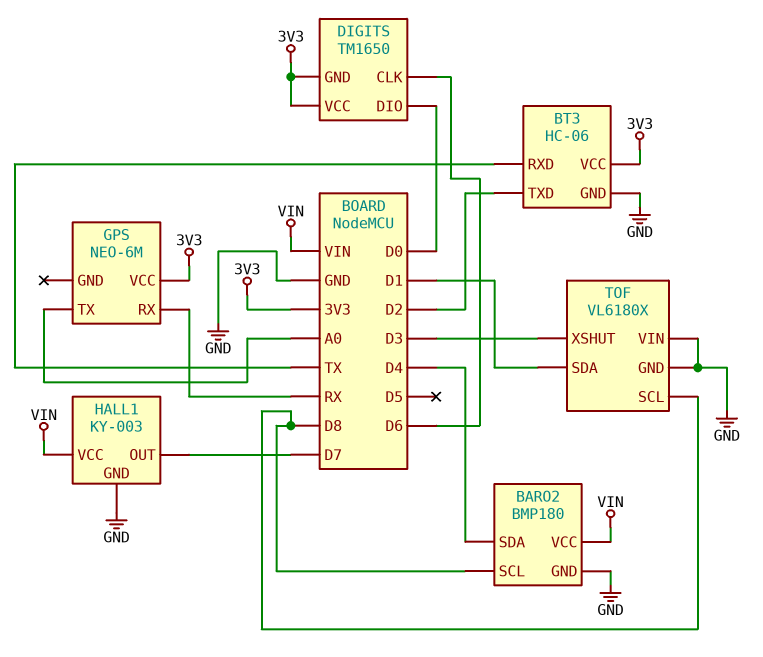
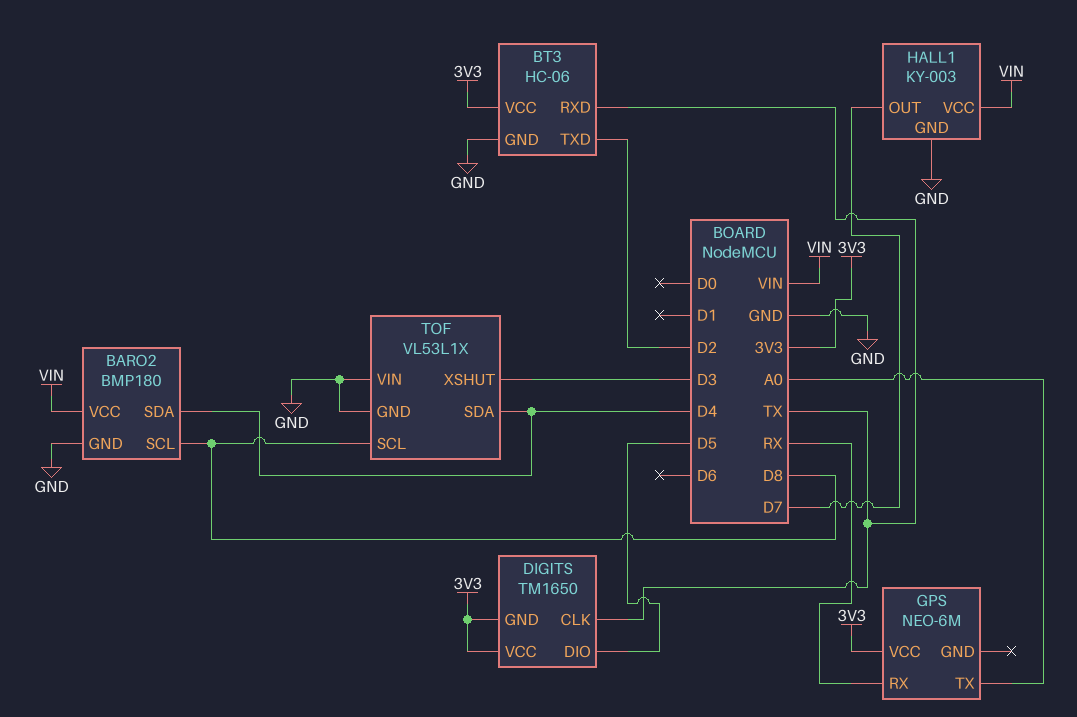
DIGITS pin CLK: D6 -> TX
DIGITS pin DIO: D0 -> D5
TOF: VL6180X -> VL53L1X
TOF pin SDA: D1 -> D4

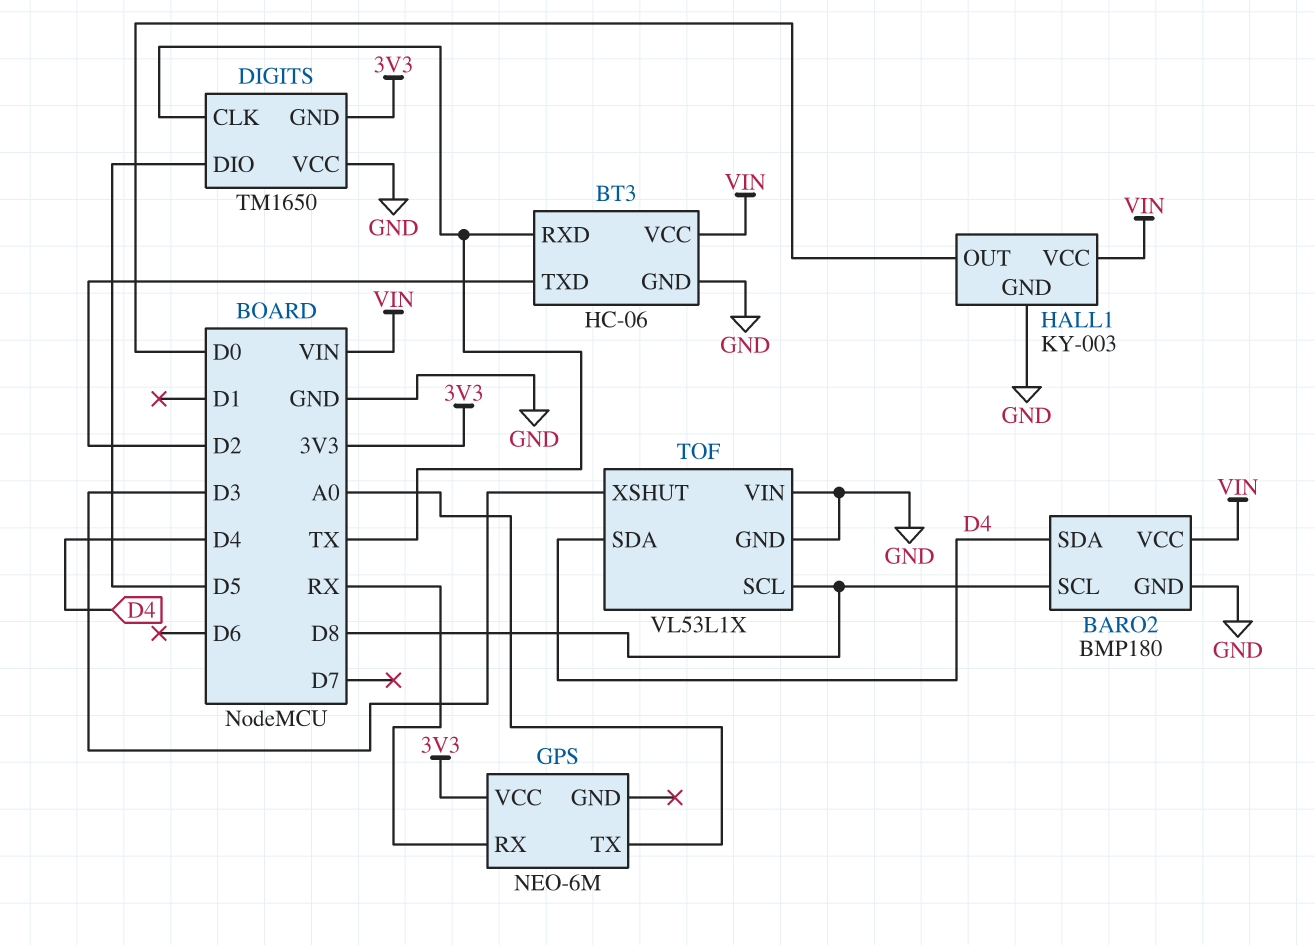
BT3 pin VCC: 3V3 -> VIN
DIGITS pin VCC: 3V3 -> GND
HALL1 pin OUT: D7 -> D0

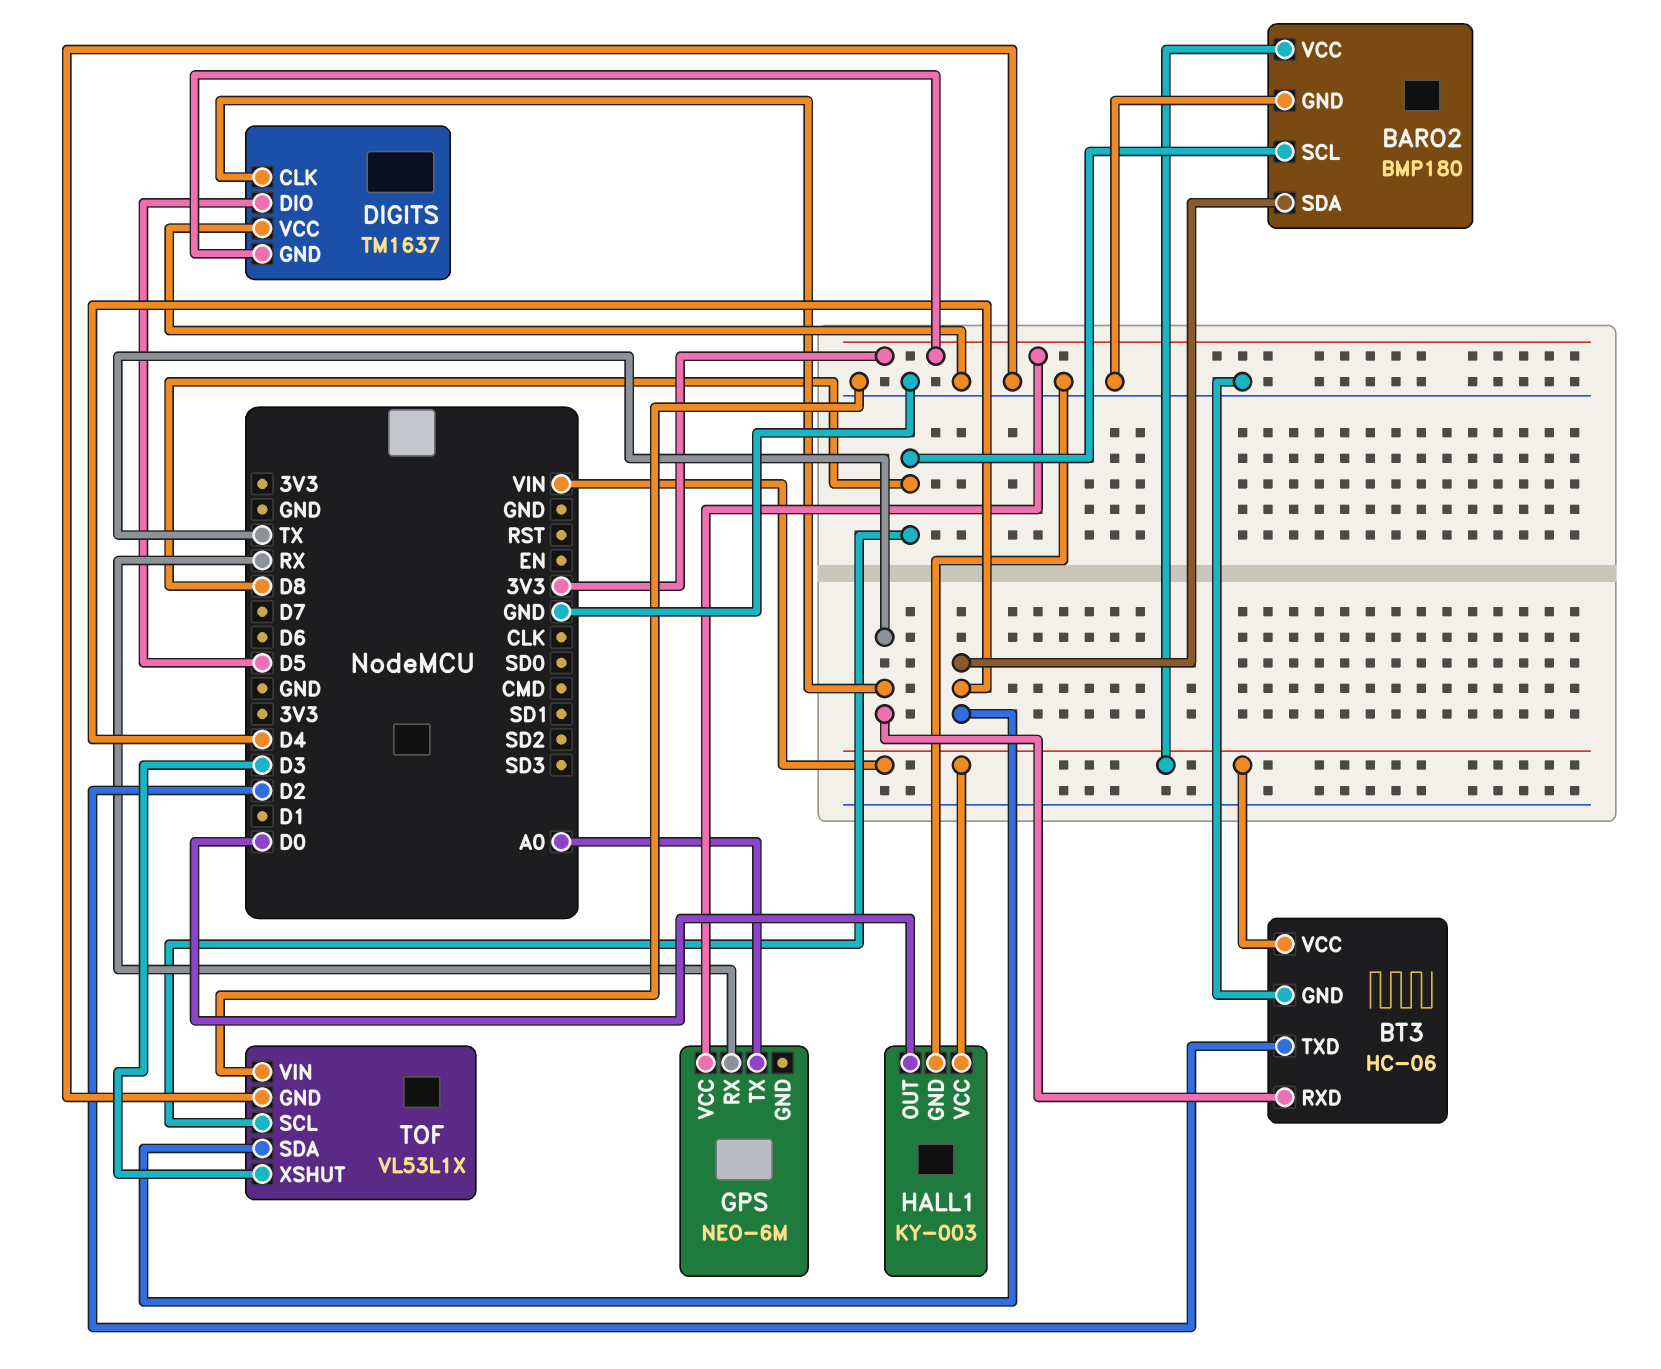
DIGITS: TM1650 -> TM1637

